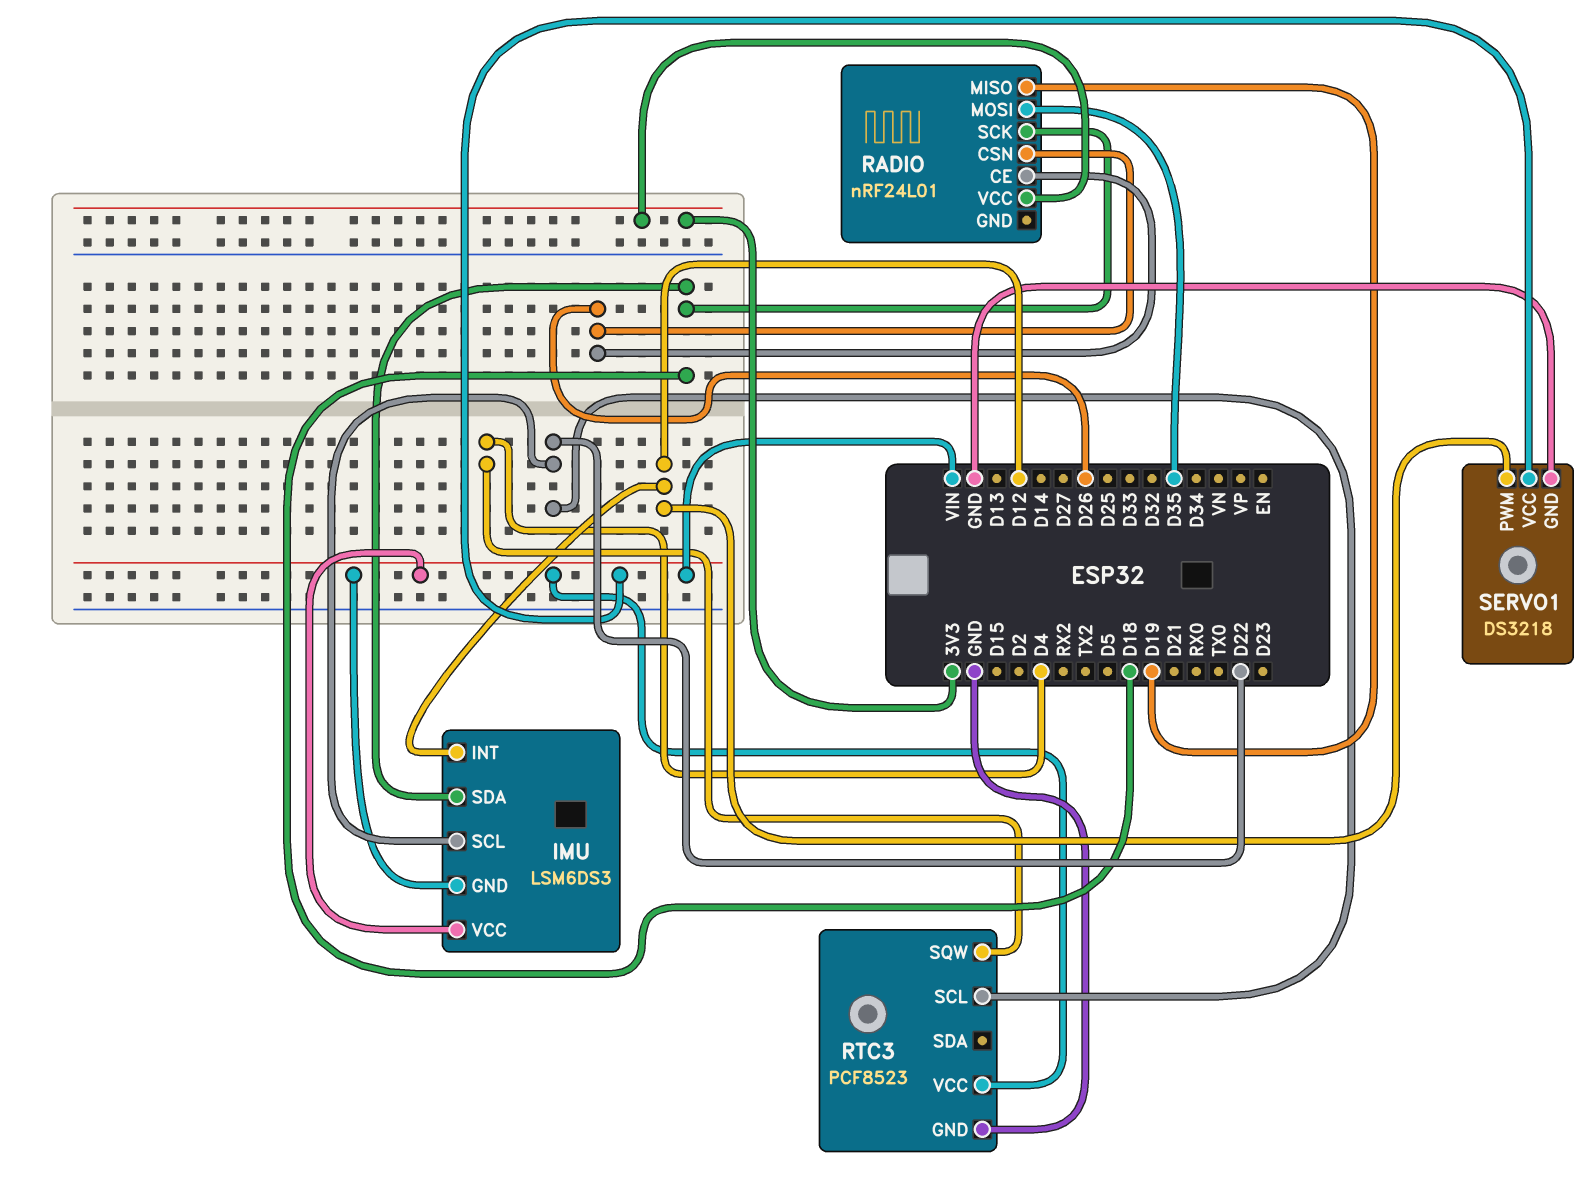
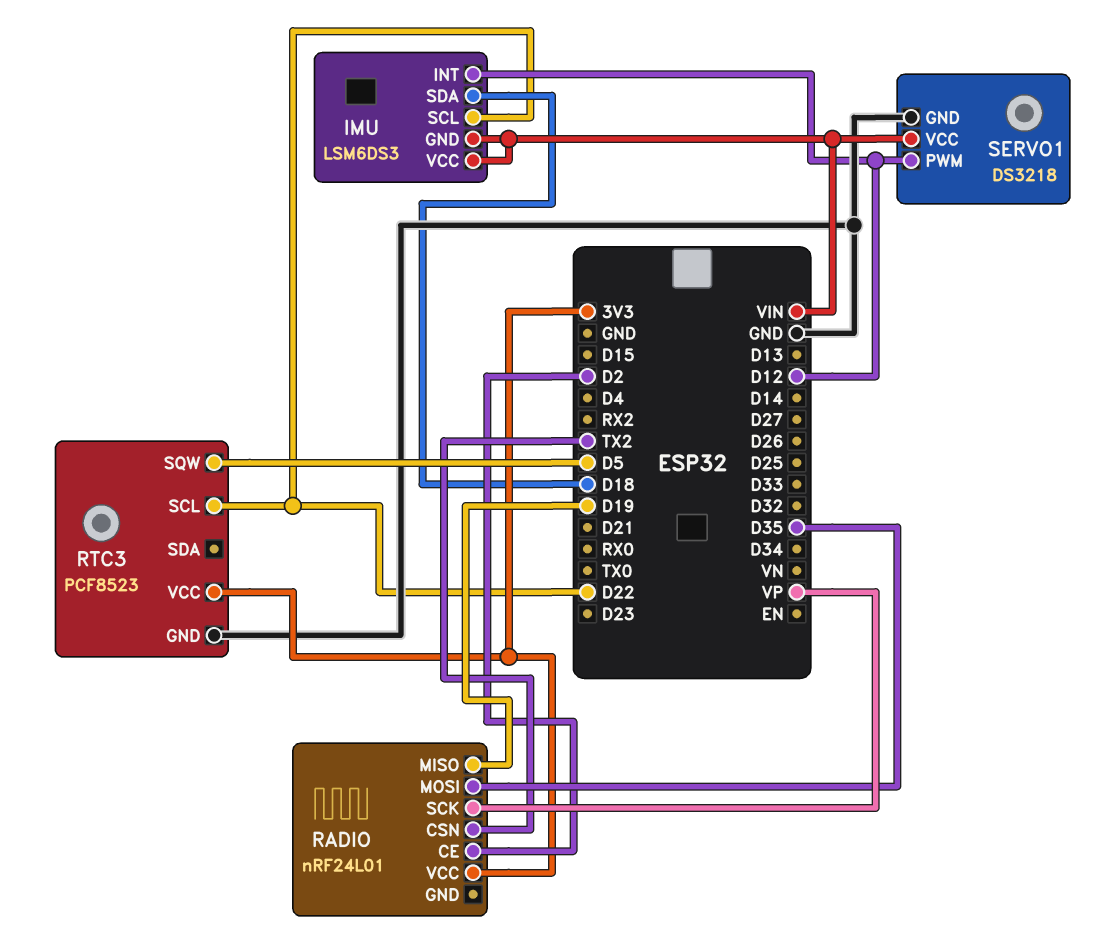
RADIO pin CE: D26 -> D2
RADIO pin CSN: D26 -> TX2
RADIO pin SCK: D18 -> VP
RTC3 pin SQW: D4 -> D5
RTC3 pin VCC: VIN -> 3V3

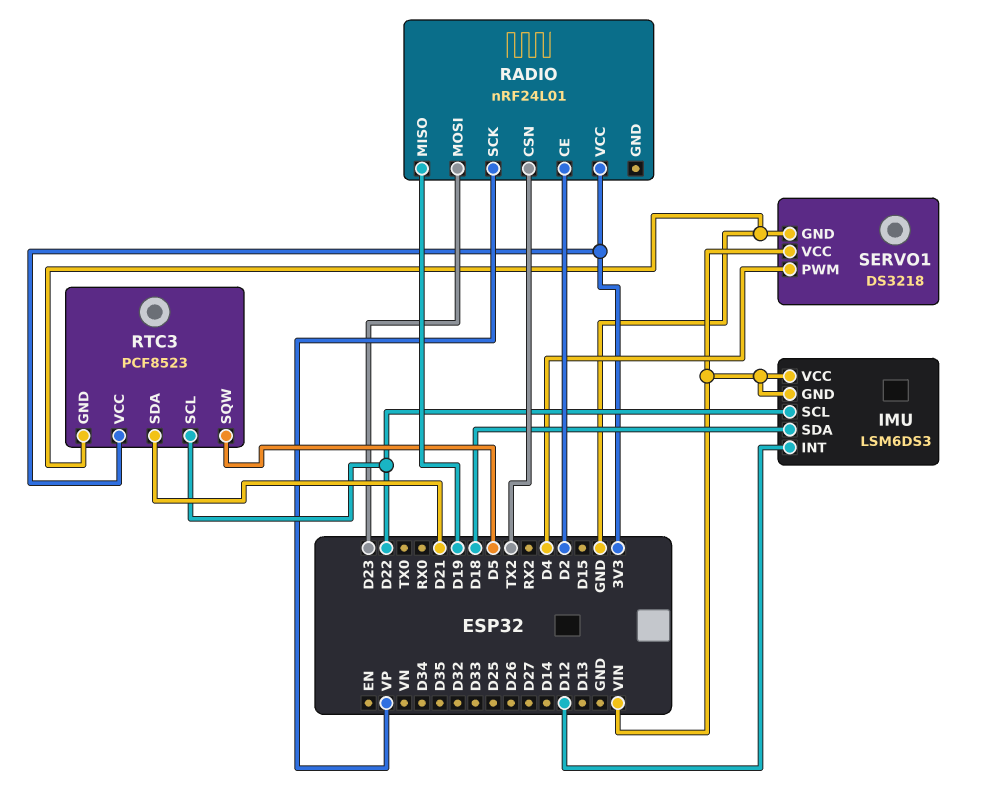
RADIO pin MOSI: D35 -> D23
RTC3 pin SDA: none -> D21
SERVO1 pin PWM: D12 -> D4

